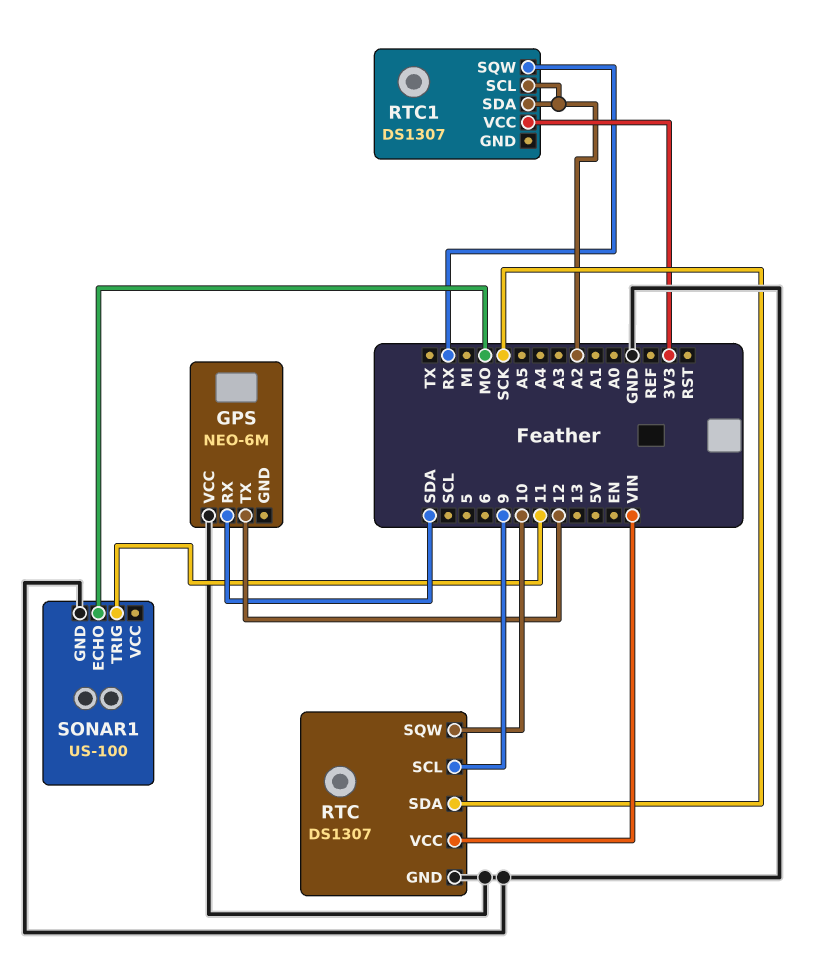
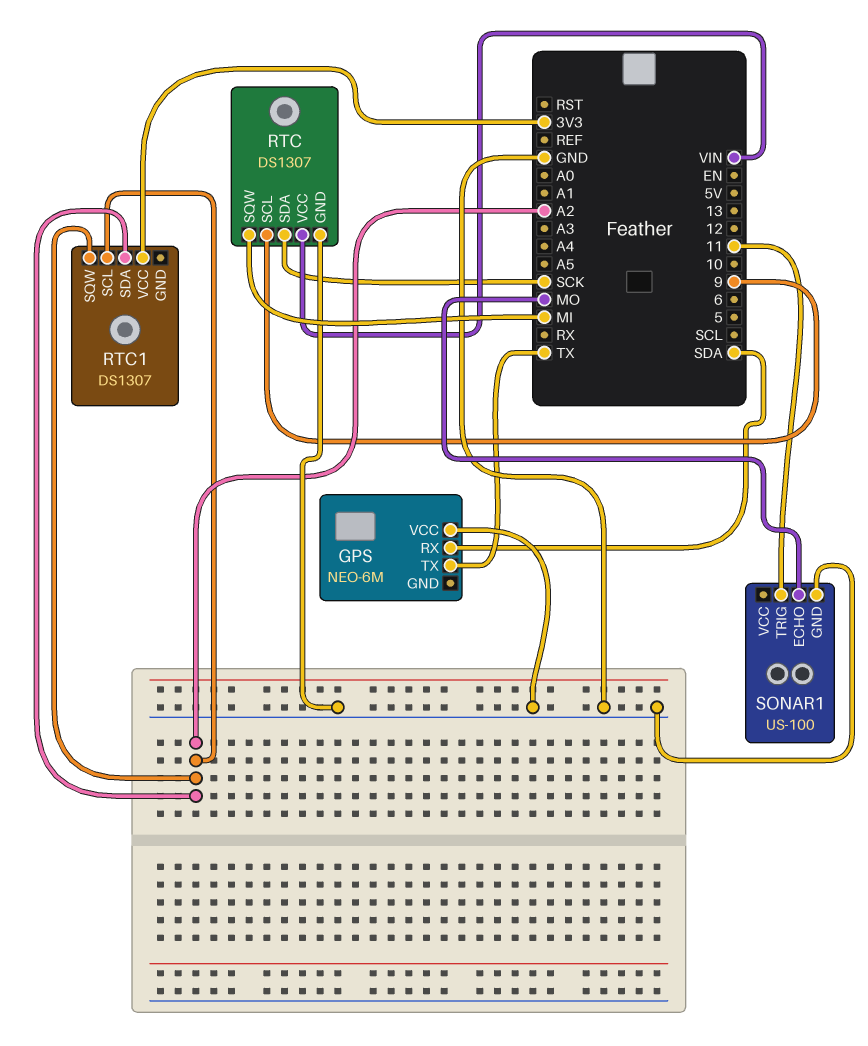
GPS pin TX: 12 -> TX
RTC pin SQW: 10 -> MI
RTC1 pin SQW: RX -> A2

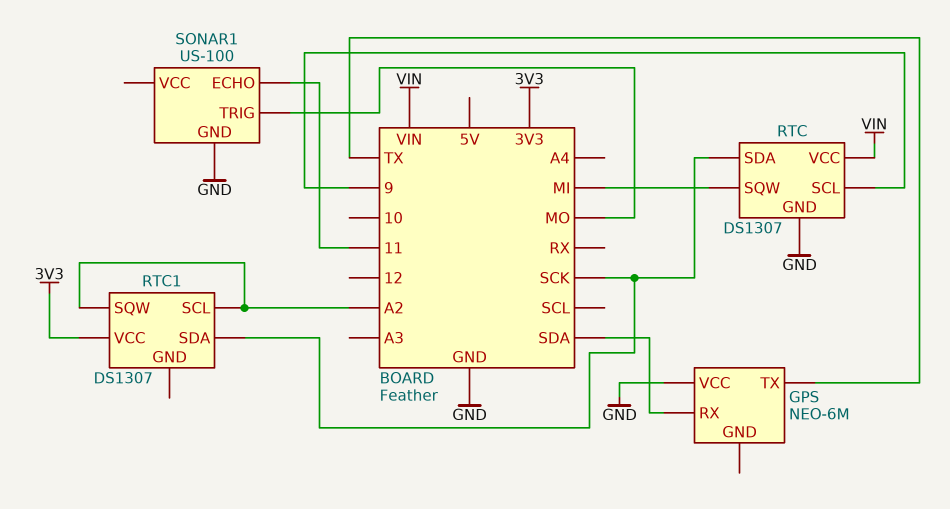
RTC1 pin SDA: A2 -> SCK
SONAR1 pin ECHO: MO -> 11
SONAR1 pin TRIG: 11 -> MO

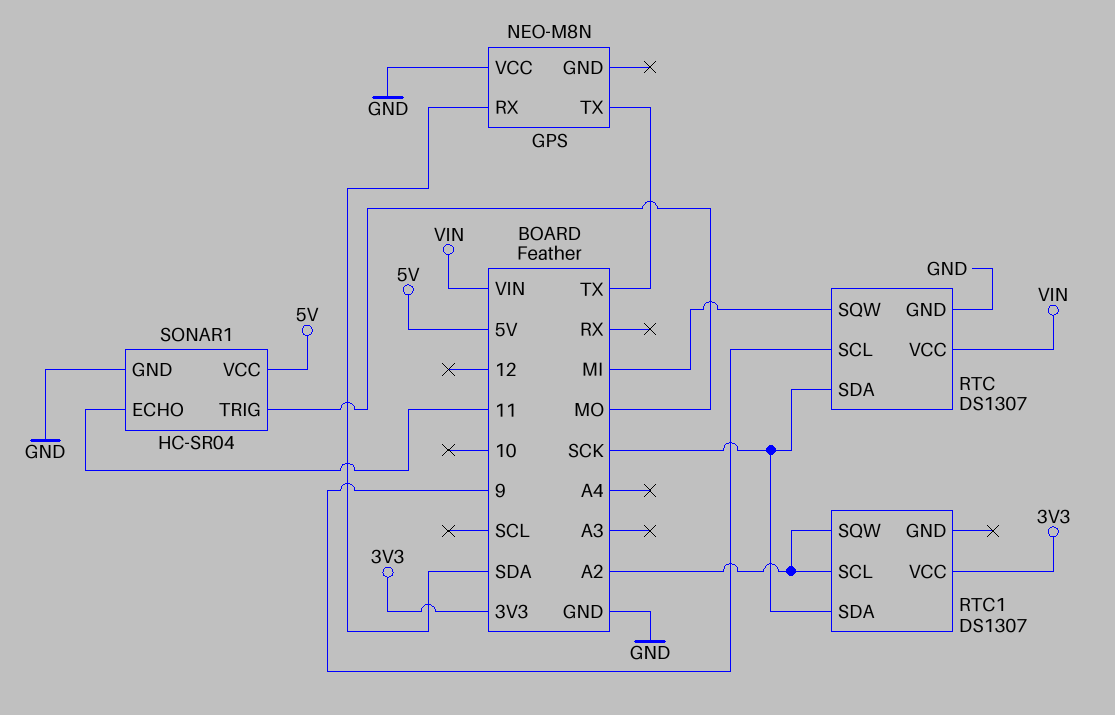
GPS: NEO-6M -> NEO-M8N
SONAR1: US-100 -> HC-SR04
SONAR1 pin VCC: none -> 5V

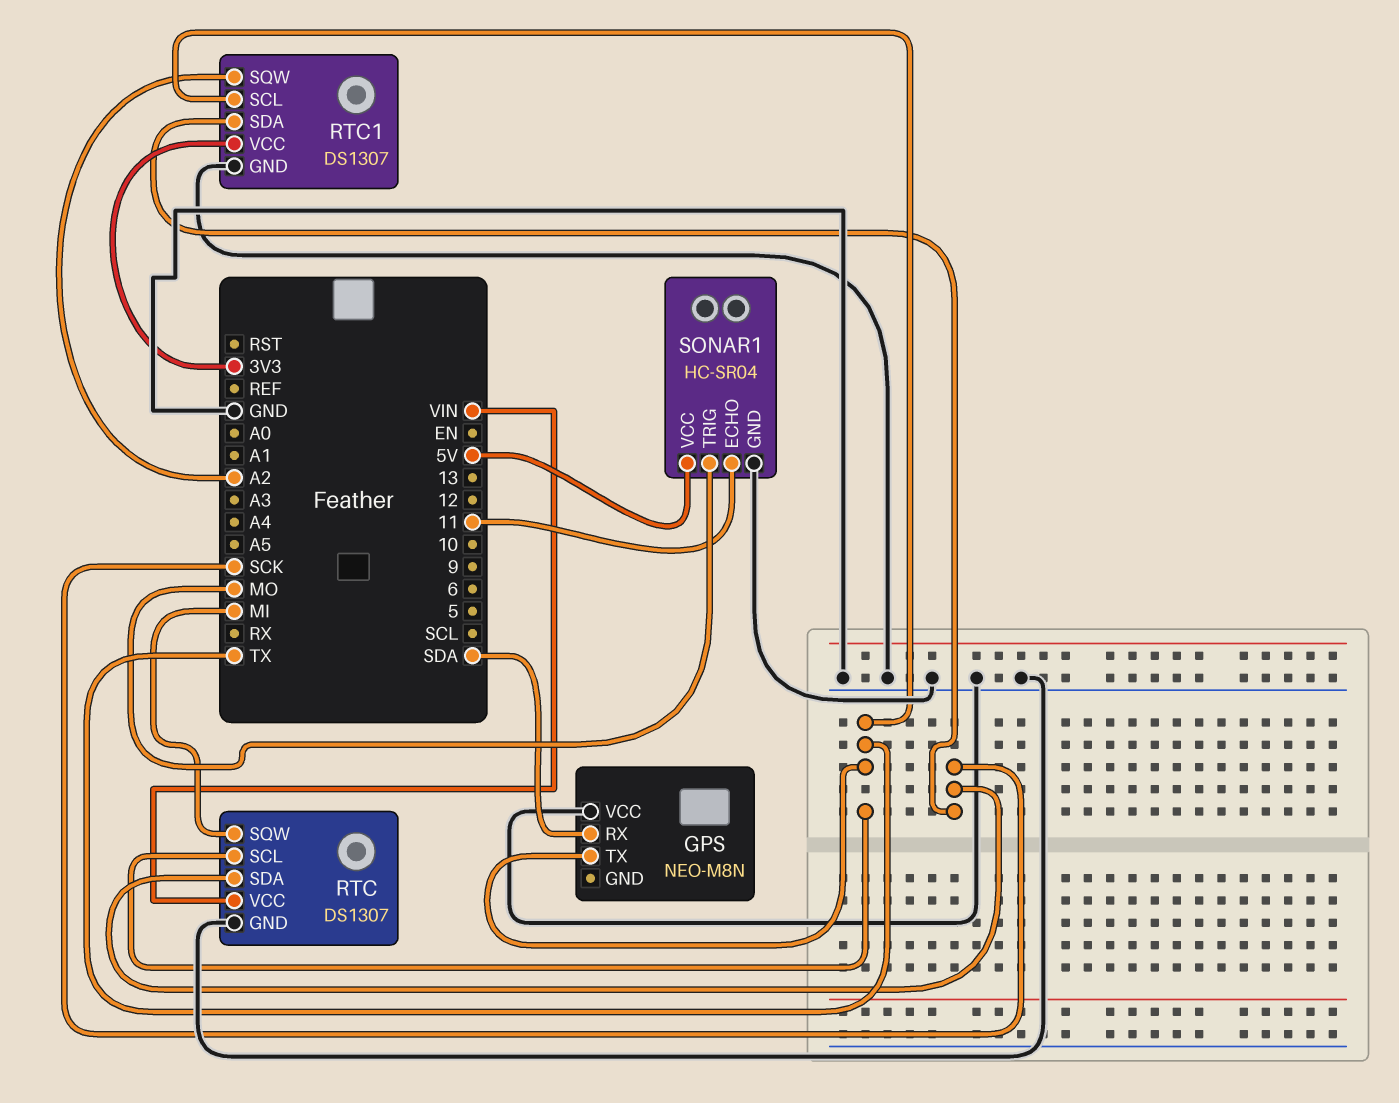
RTC pin SCL: 9 -> TX
RTC1 pin GND: none -> GND
RTC1 pin SCL: A2 -> TX

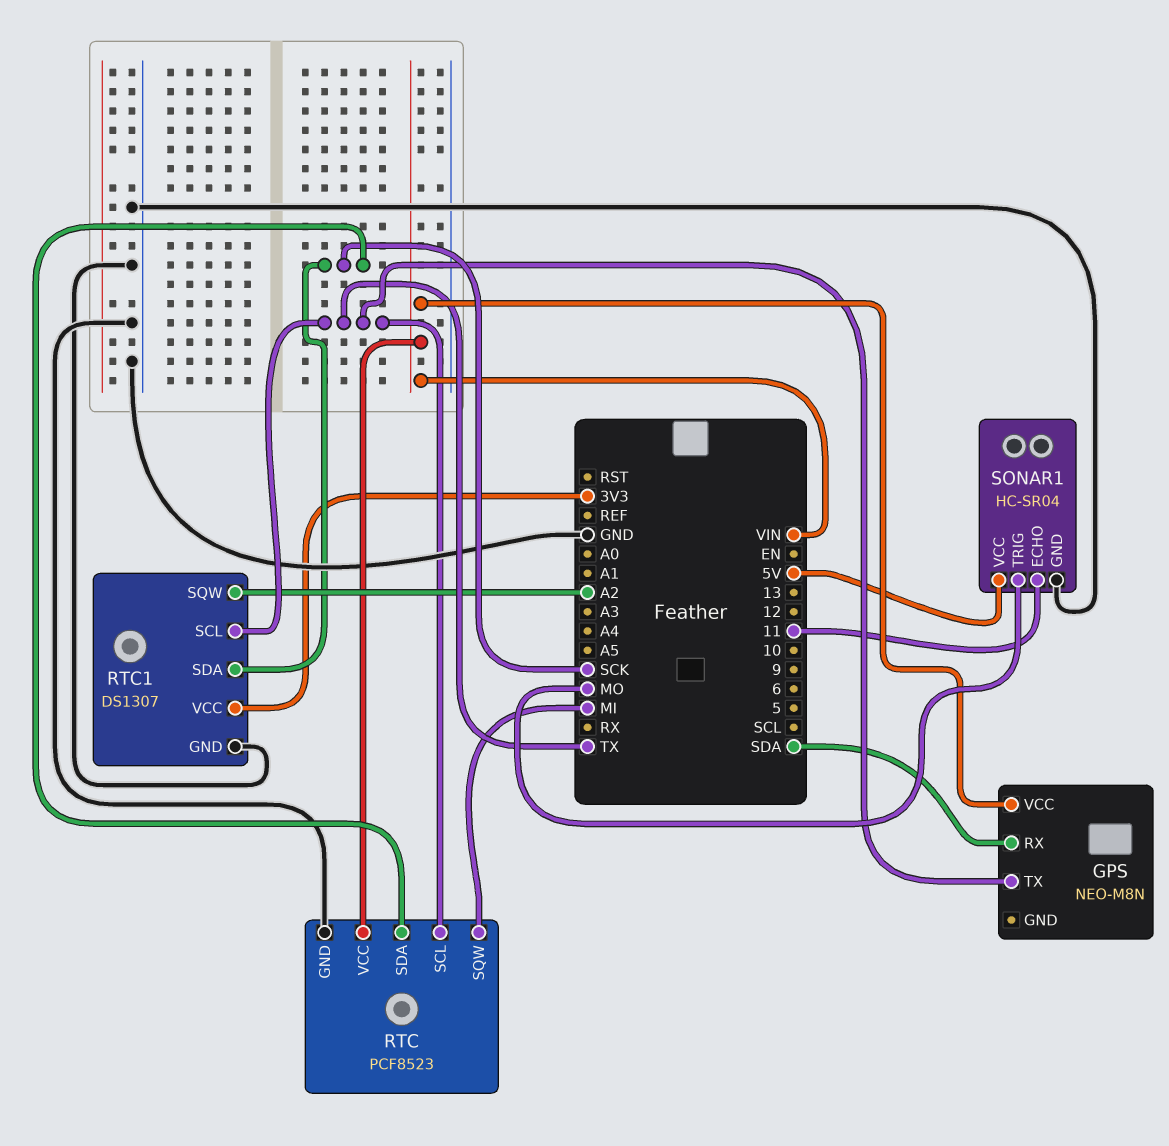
GPS pin VCC: GND -> VIN
RTC: DS1307 -> PCF8523

